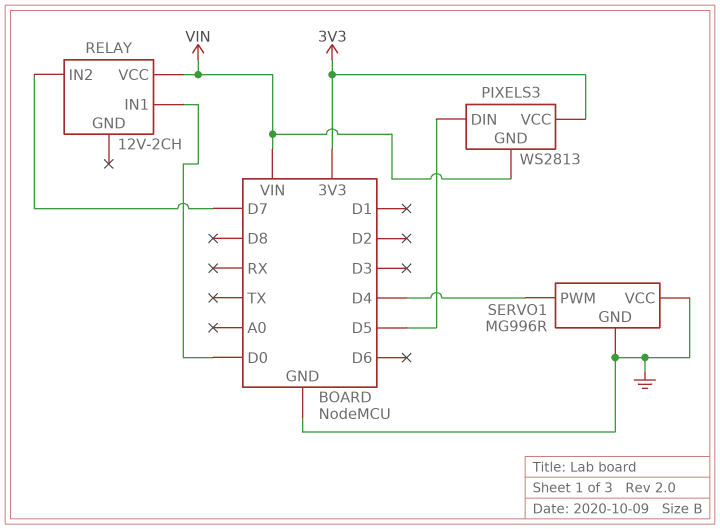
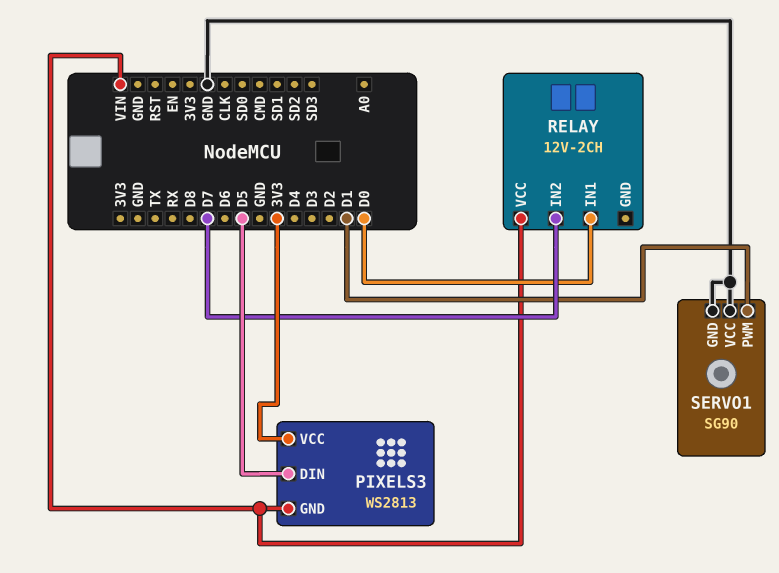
SERVO1: MG996R -> SG90
SERVO1 pin PWM: D4 -> D1

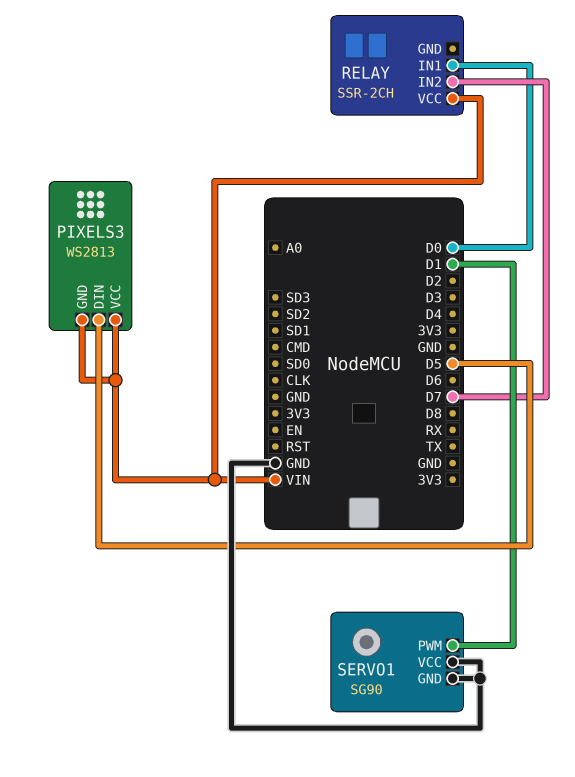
PIXELS3 pin VCC: 3V3 -> VIN
RELAY: 12V-2CH -> SSR-2CH

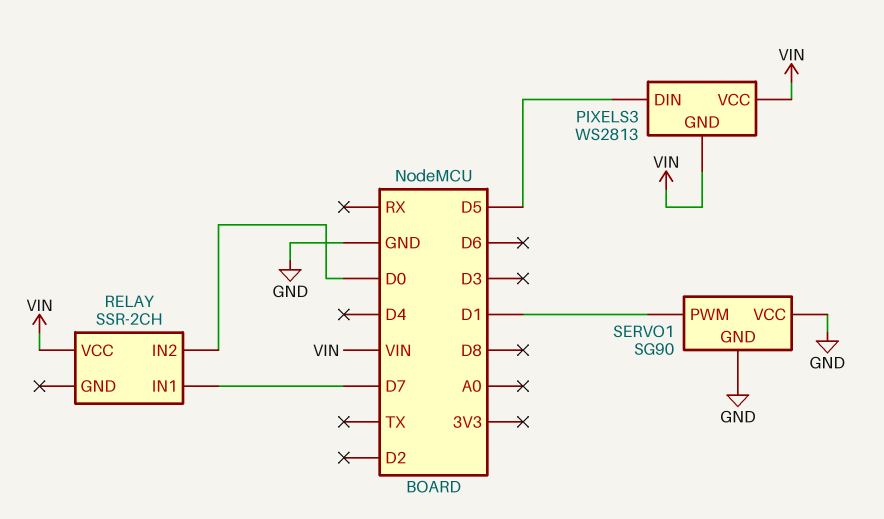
RELAY pin IN1: D0 -> D7
RELAY pin IN2: D7 -> D0

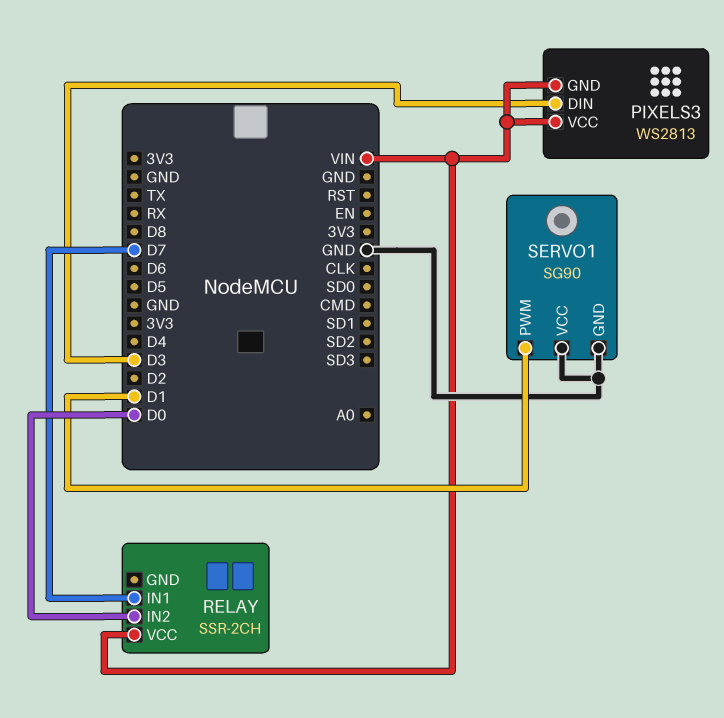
PIXELS3 pin DIN: D5 -> D3

